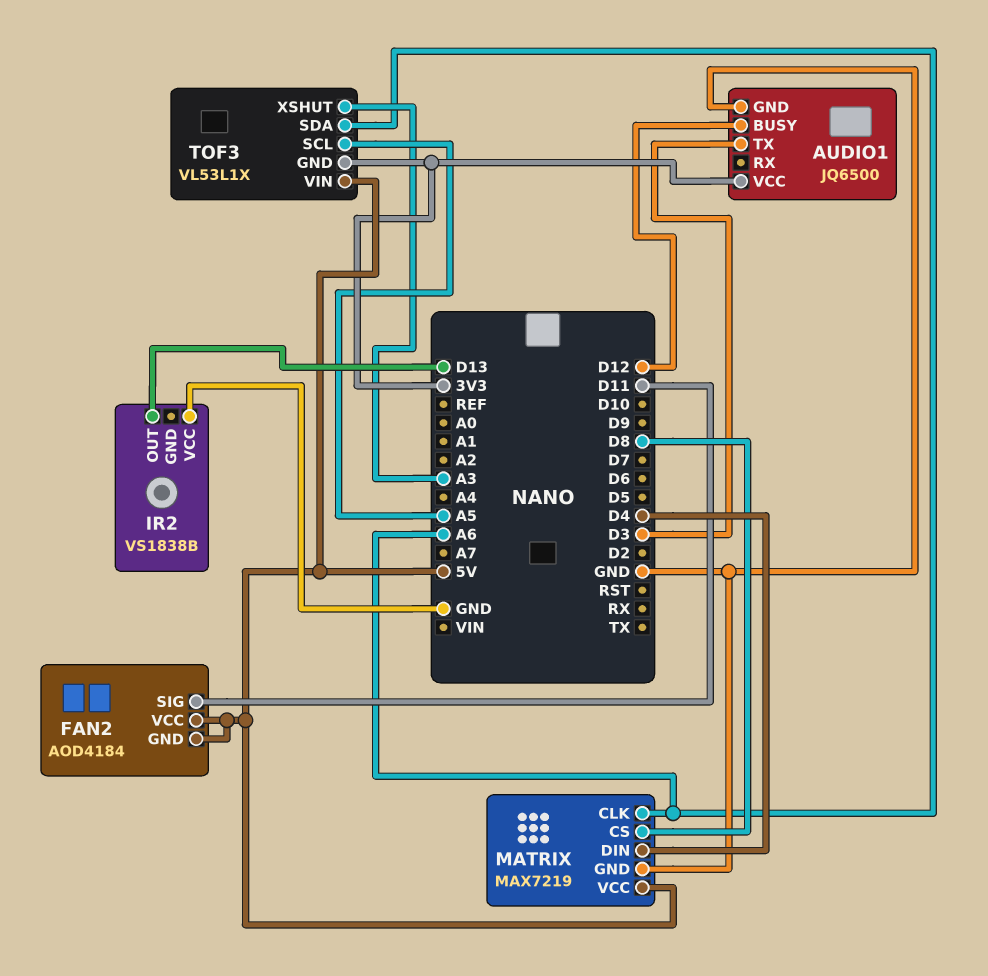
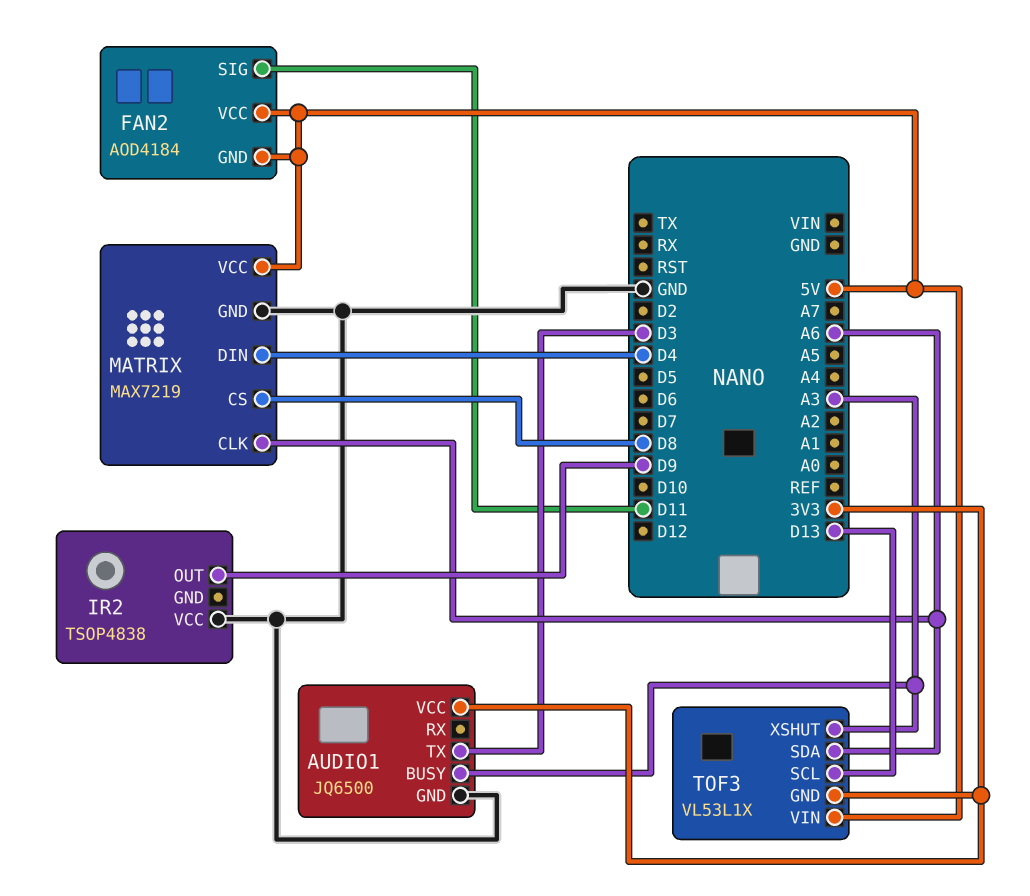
AUDIO1 pin BUSY: D12 -> A3
IR2: VS1838B -> TSOP4838
IR2 pin OUT: D13 -> D9
TOF3 pin SCL: A5 -> D13

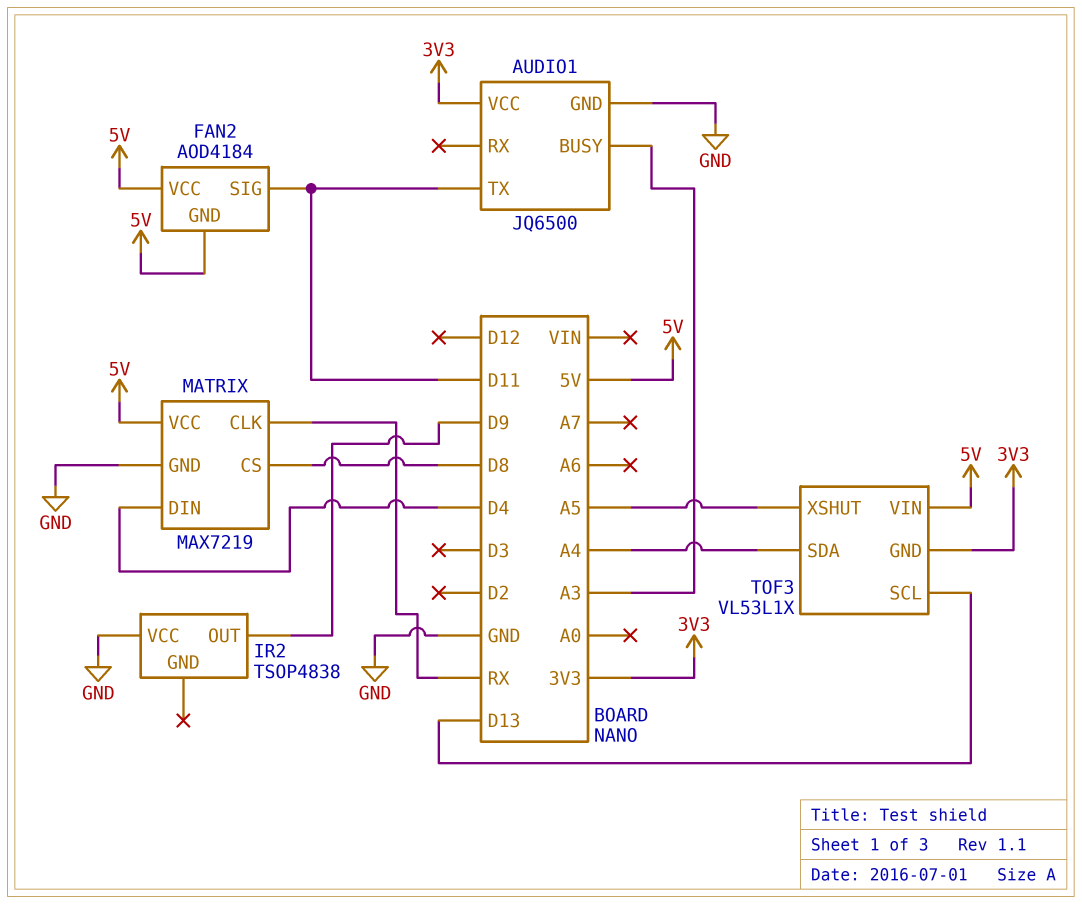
AUDIO1 pin TX: D3 -> D11
MATRIX pin CLK: A6 -> RX
TOF3 pin SDA: A6 -> A4
TOF3 pin XSHUT: A3 -> A5

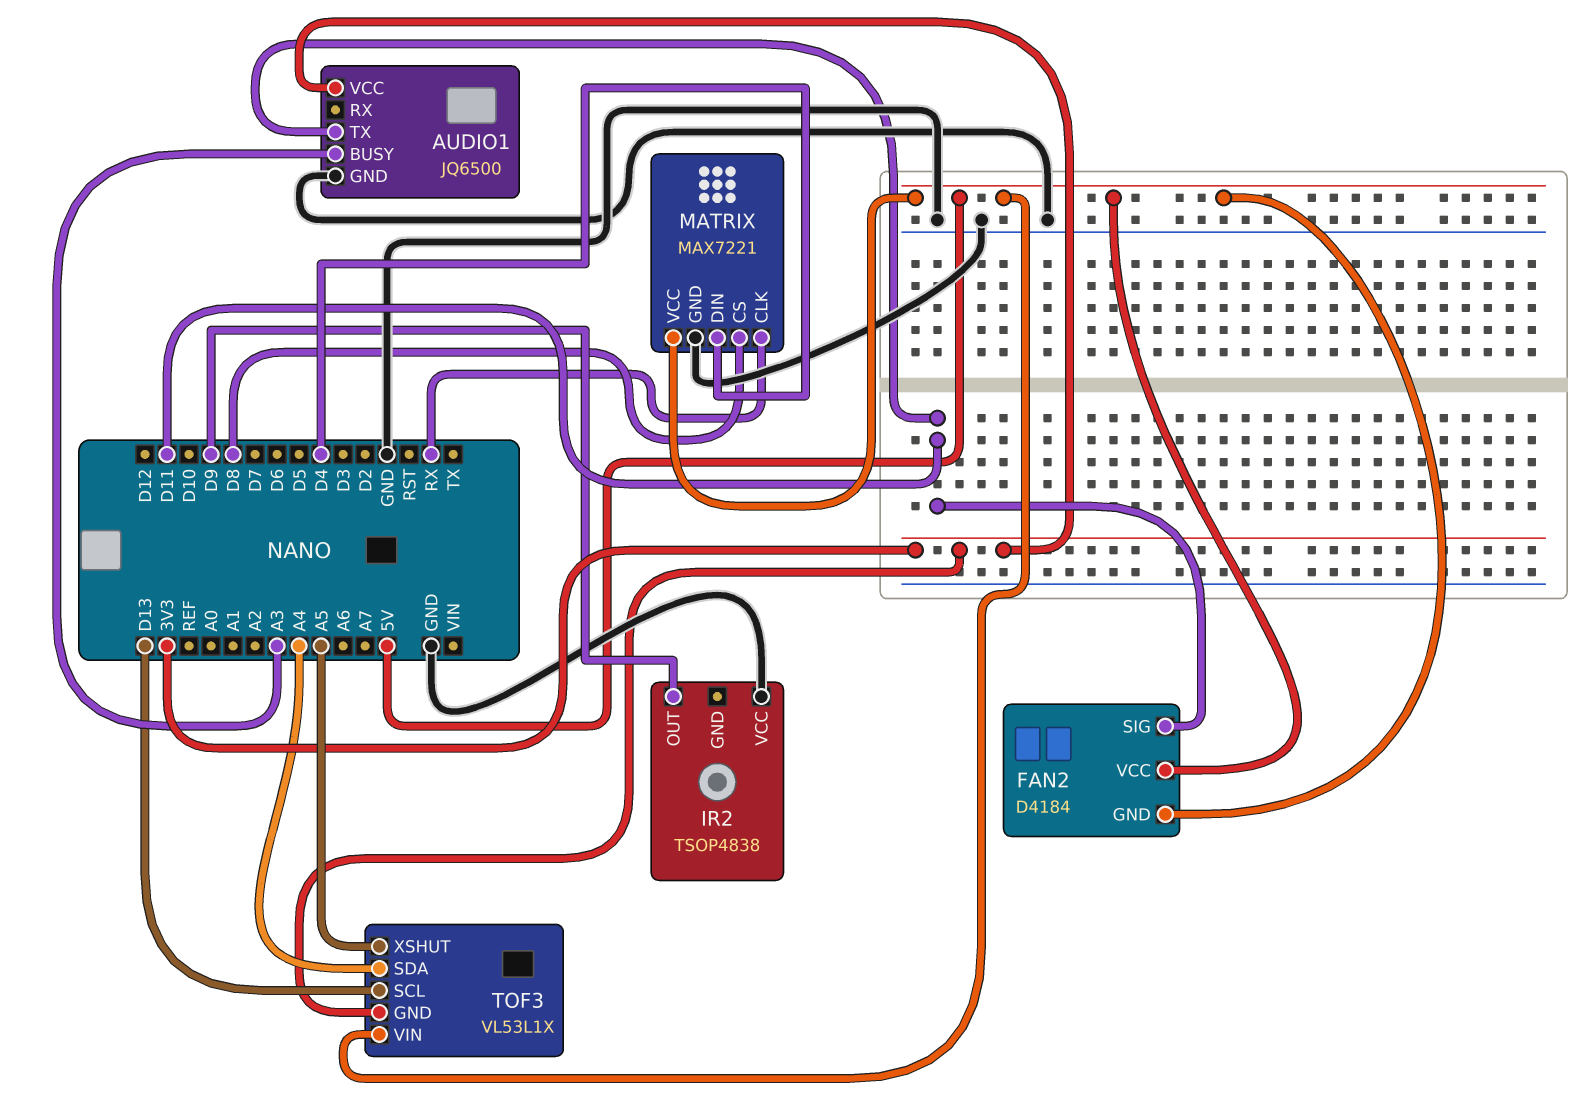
FAN2: AOD4184 -> D4184
MATRIX: MAX7219 -> MAX7221

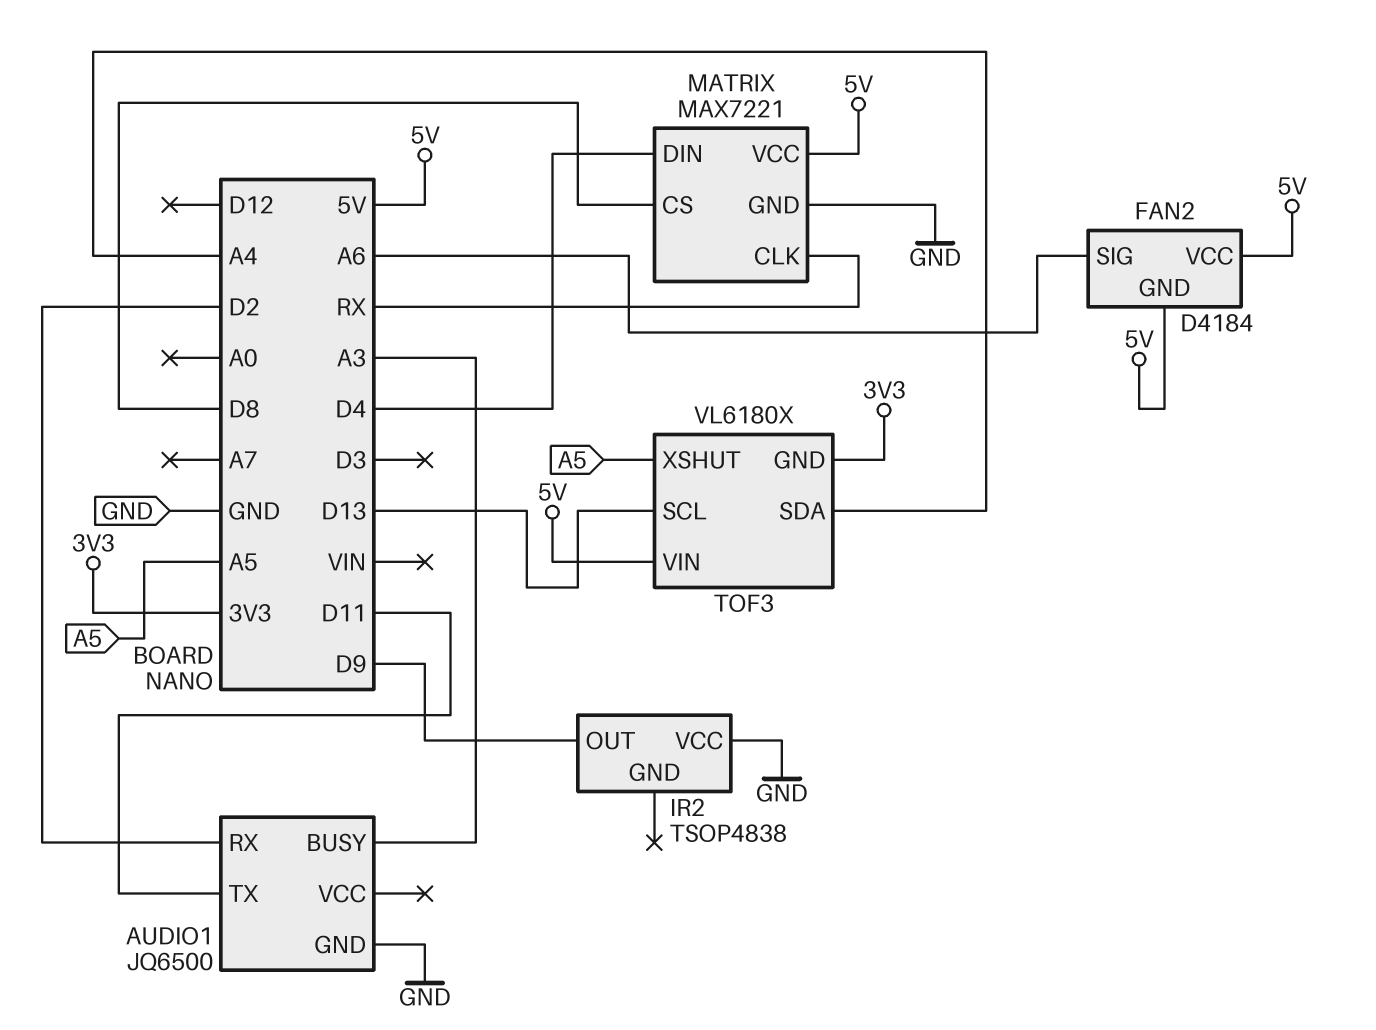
AUDIO1 pin RX: none -> D2
AUDIO1 pin VCC: 3V3 -> none
FAN2 pin SIG: D11 -> A6
TOF3: VL53L1X -> VL6180X

